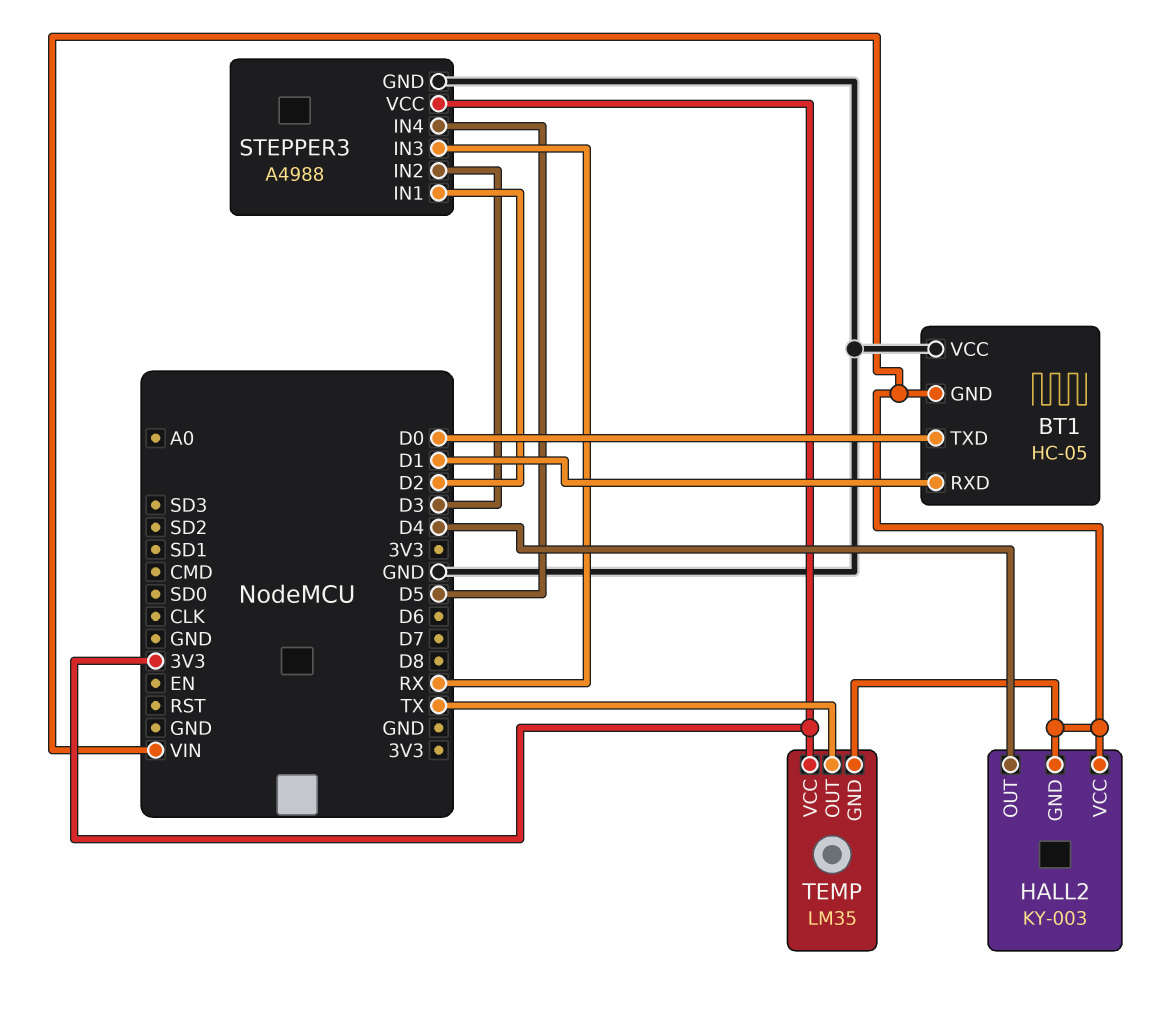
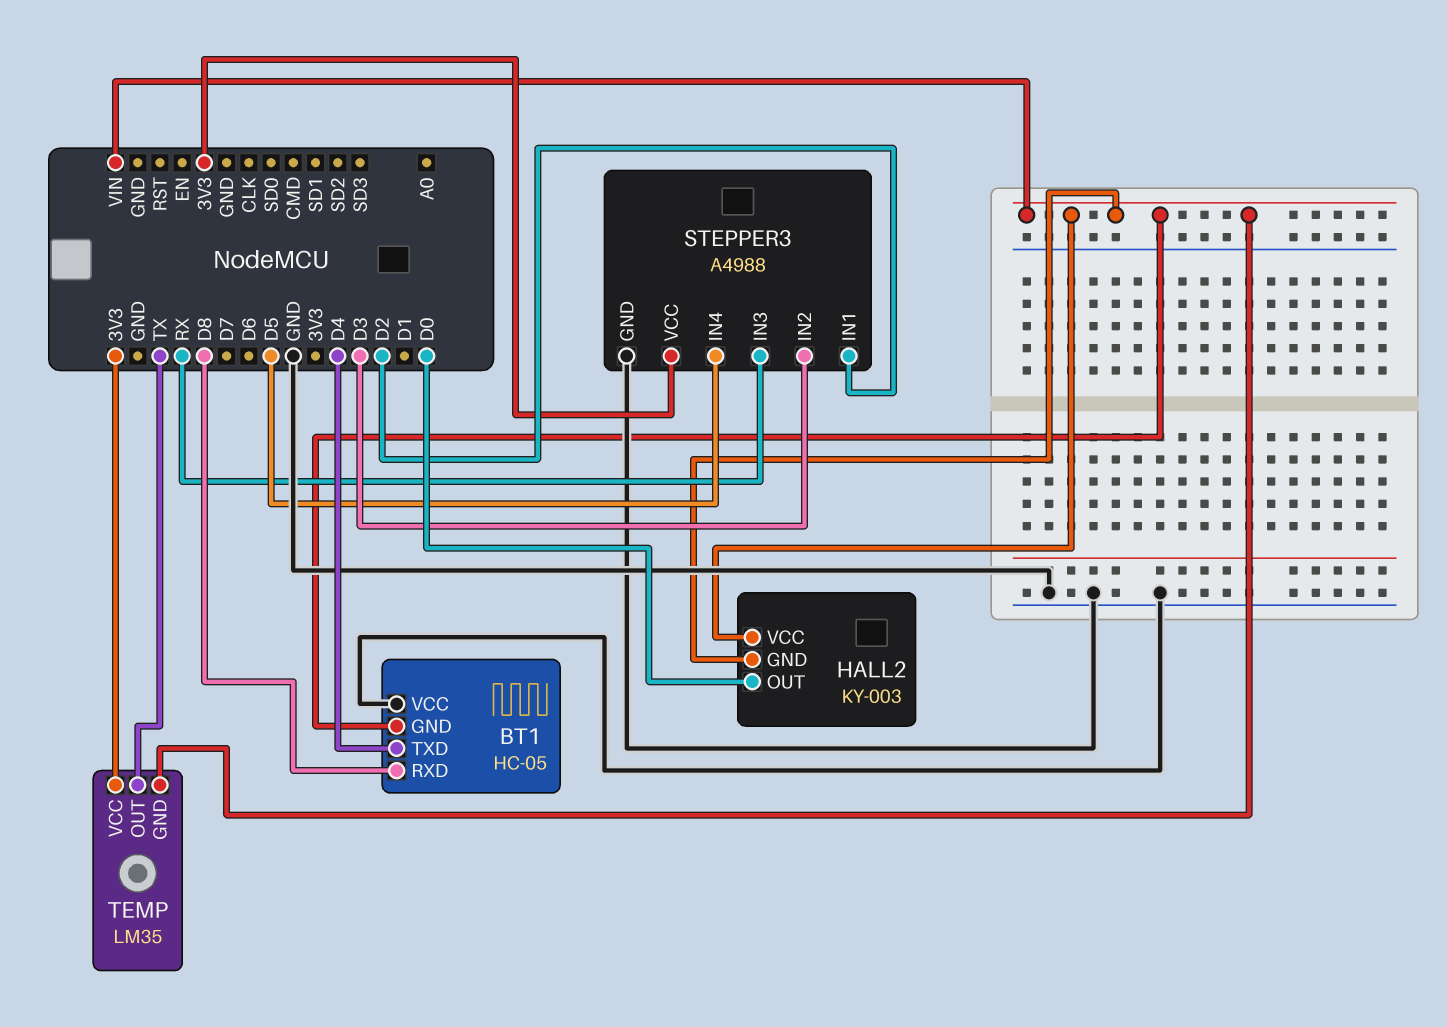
BT1 pin RXD: D1 -> D8
BT1 pin TXD: D0 -> D4
HALL2 pin OUT: D4 -> D0

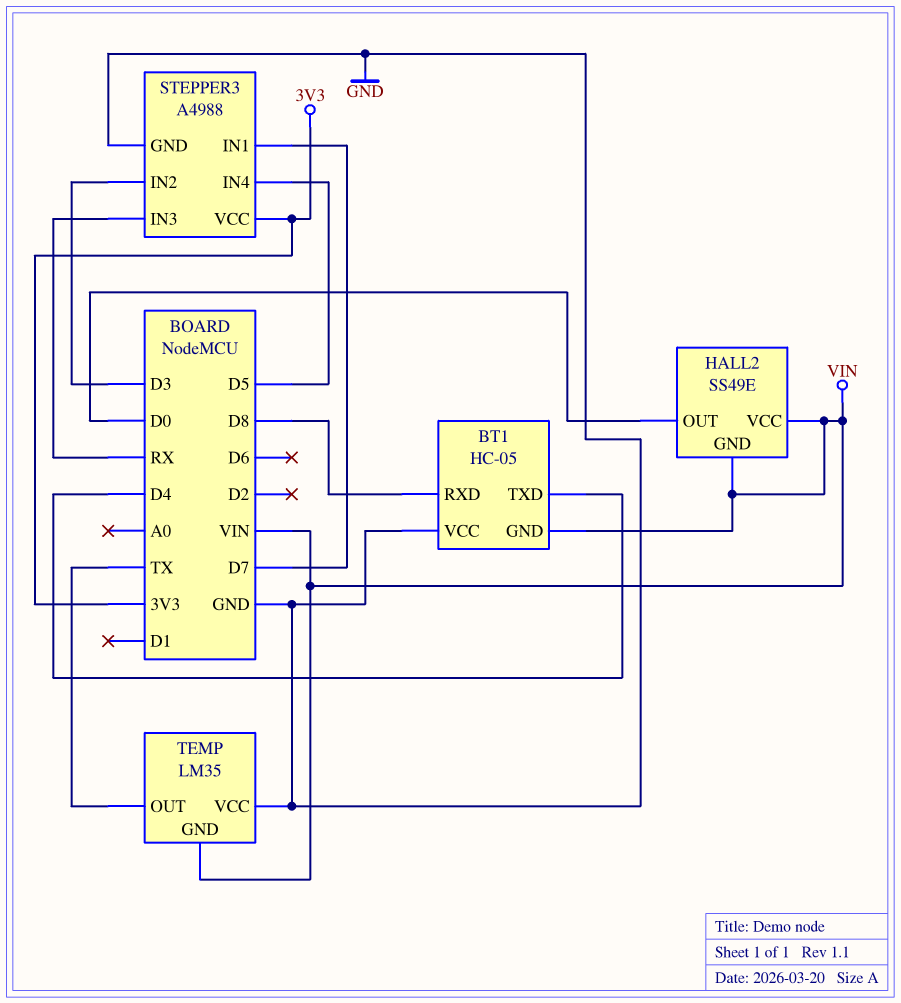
HALL2: KY-003 -> SS49E
STEPPER3 pin IN1: D2 -> D7
TEMP pin VCC: 3V3 -> GND

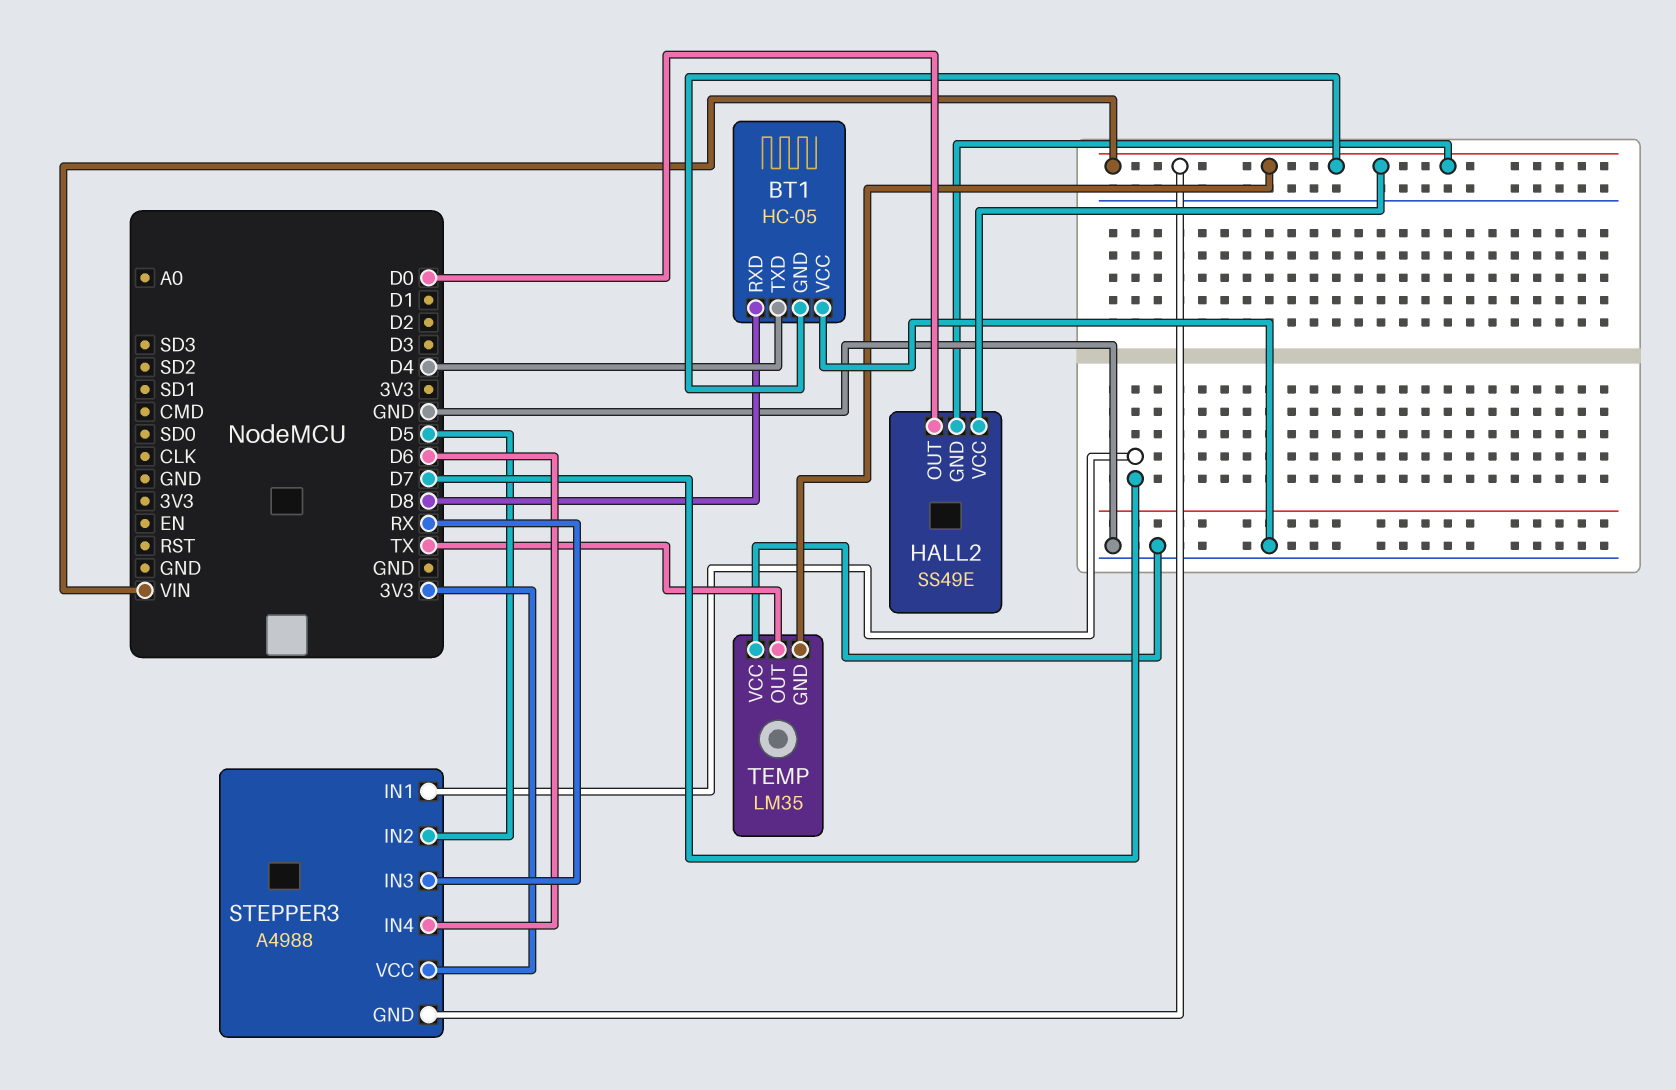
STEPPER3 pin GND: GND -> VIN
STEPPER3 pin IN2: D3 -> D5
STEPPER3 pin IN4: D5 -> D6

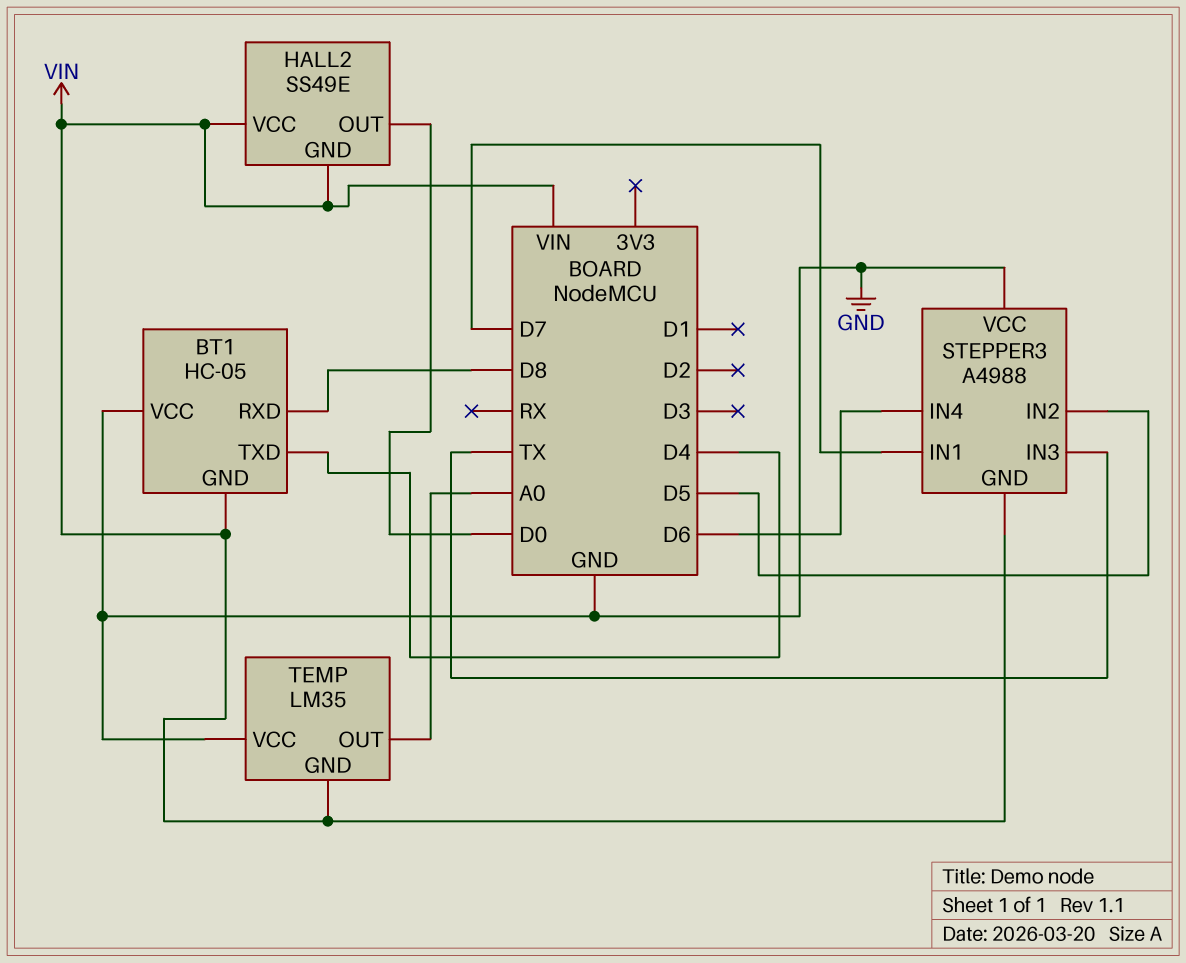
STEPPER3 pin IN3: RX -> TX
STEPPER3 pin VCC: 3V3 -> GND
TEMP pin OUT: TX -> A0

